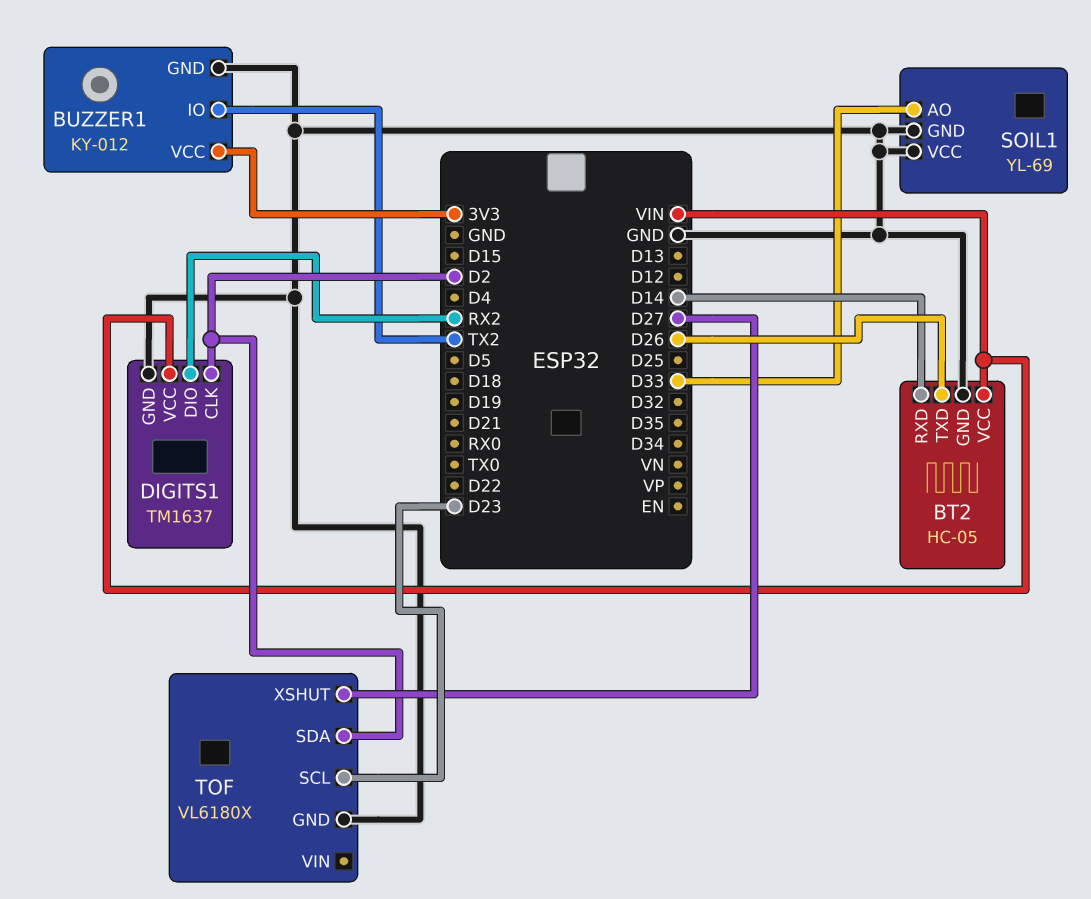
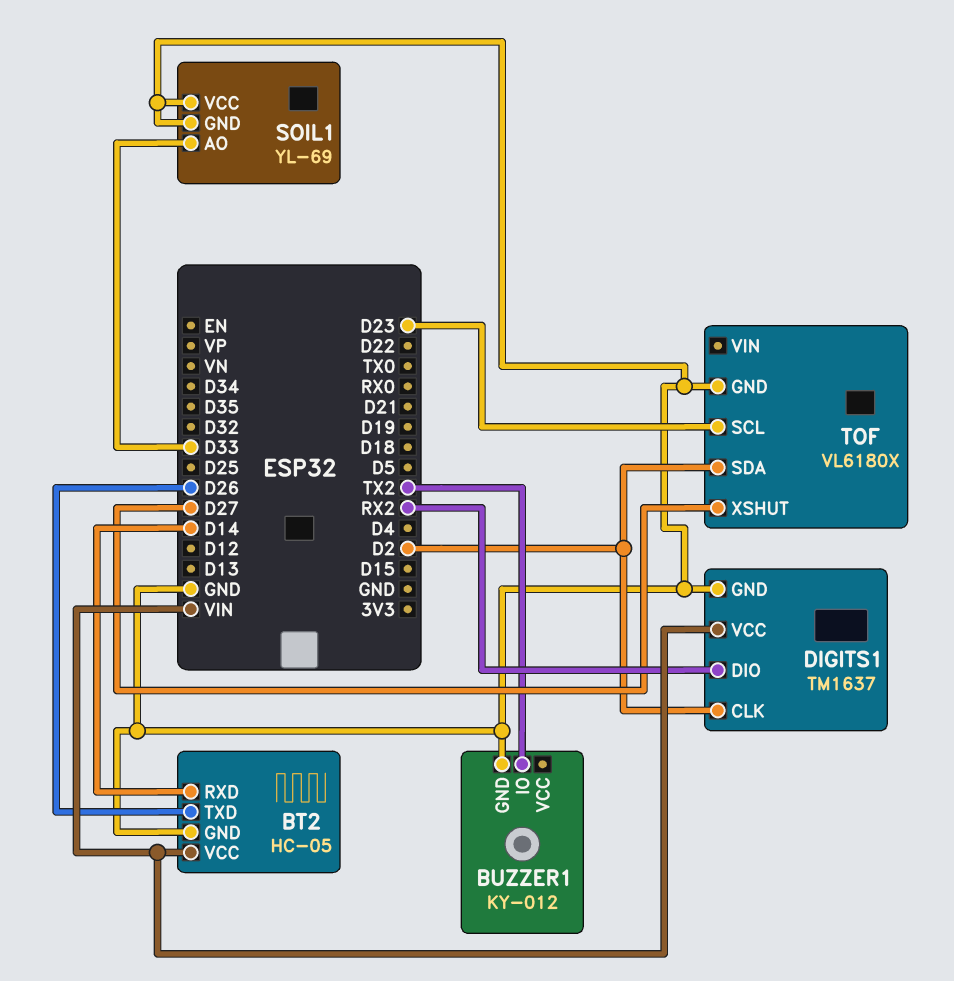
BUZZER1 pin VCC: 3V3 -> none

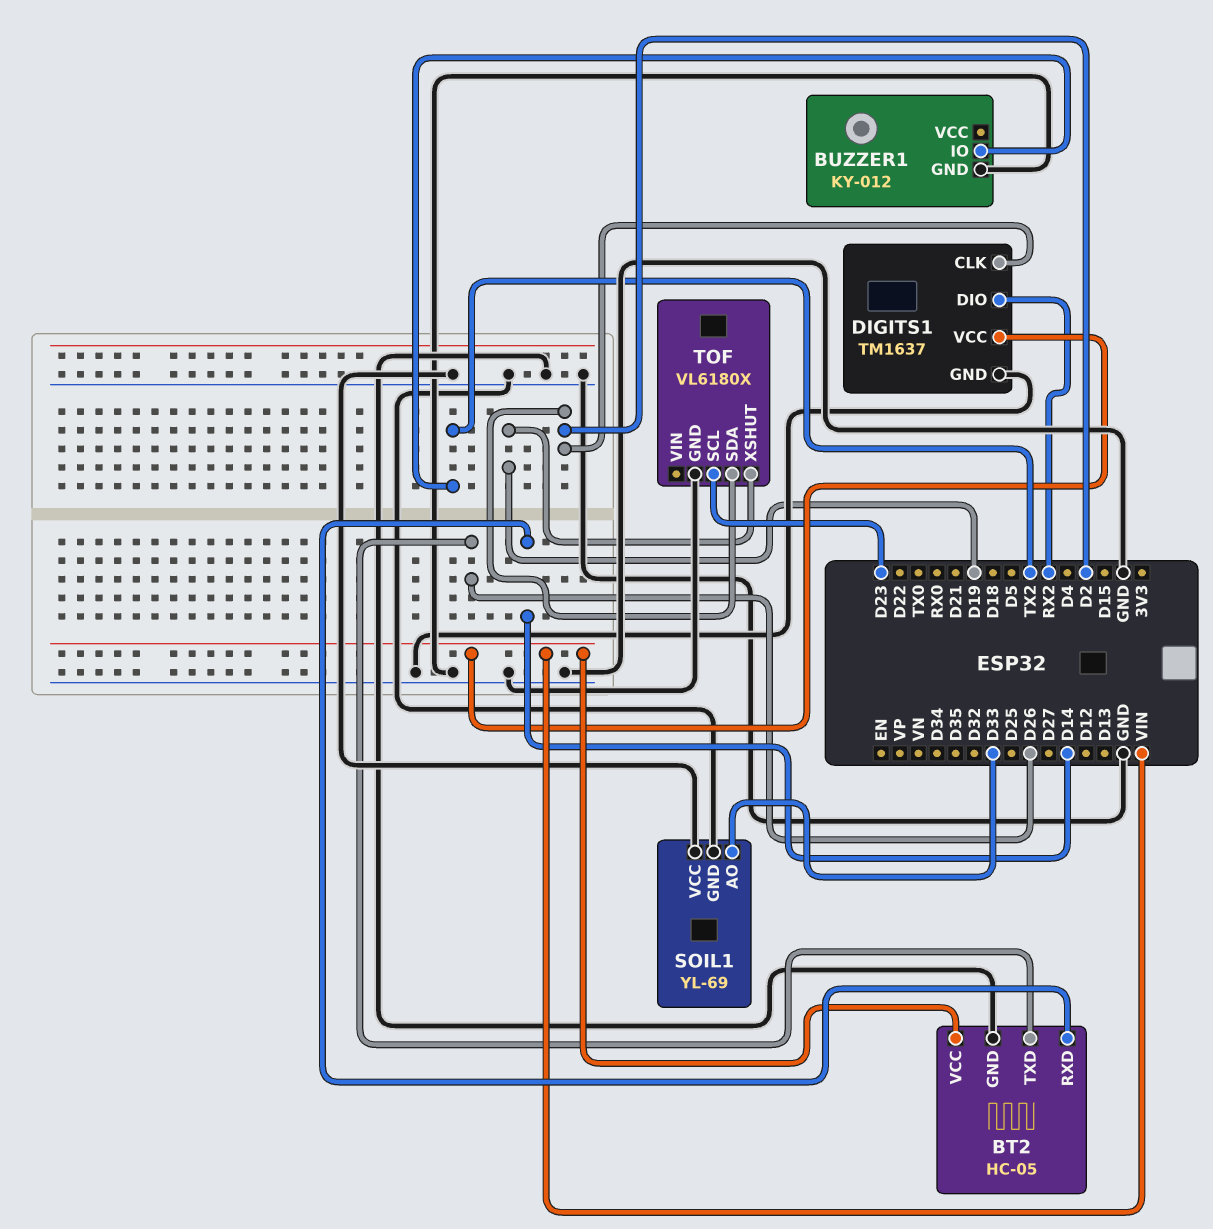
TOF pin XSHUT: D27 -> D19

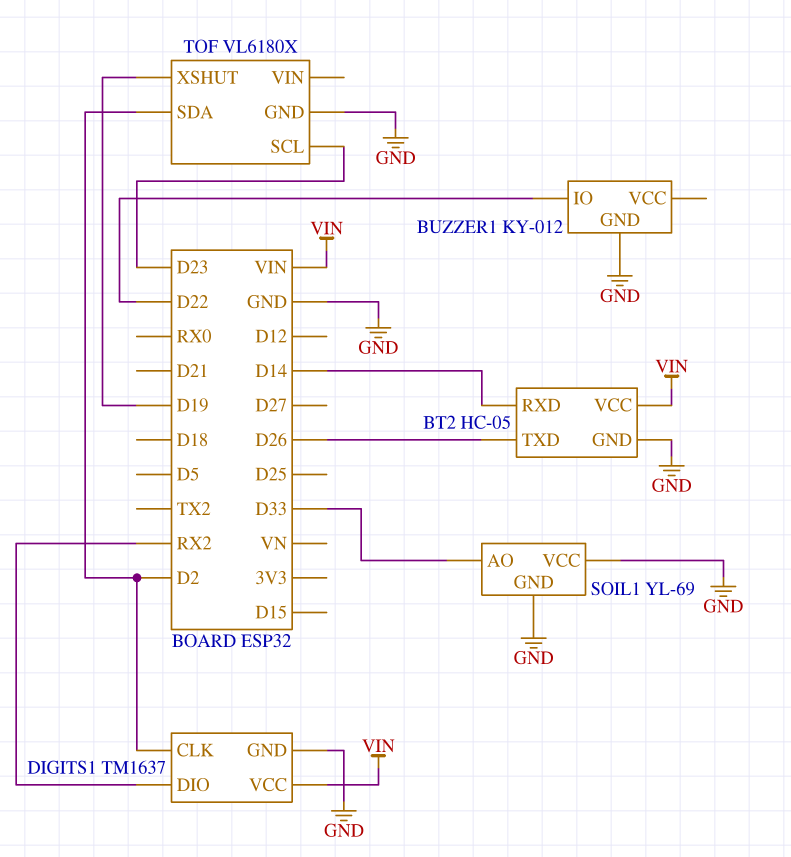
BUZZER1 pin IO: TX2 -> D22

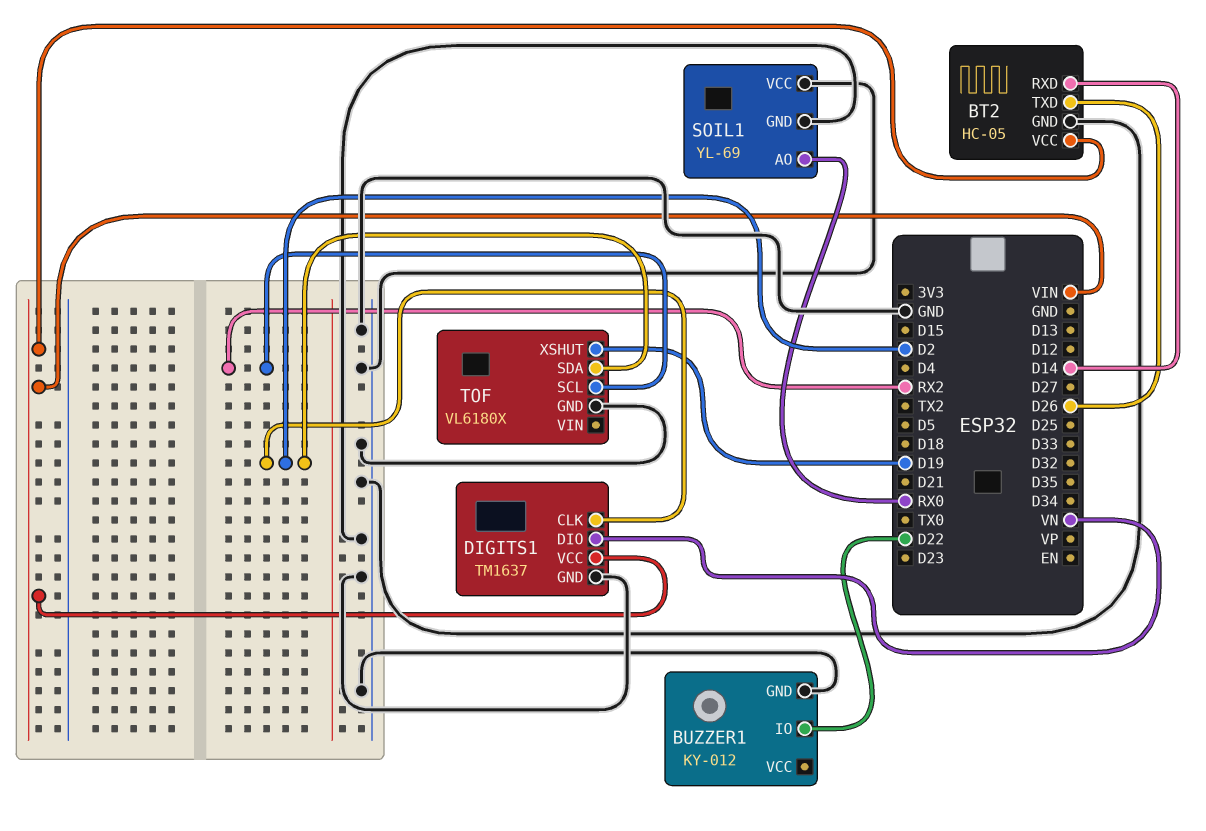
DIGITS1 pin DIO: RX2 -> VN
SOIL1 pin AO: D33 -> RX0
TOF pin SCL: D23 -> RX2

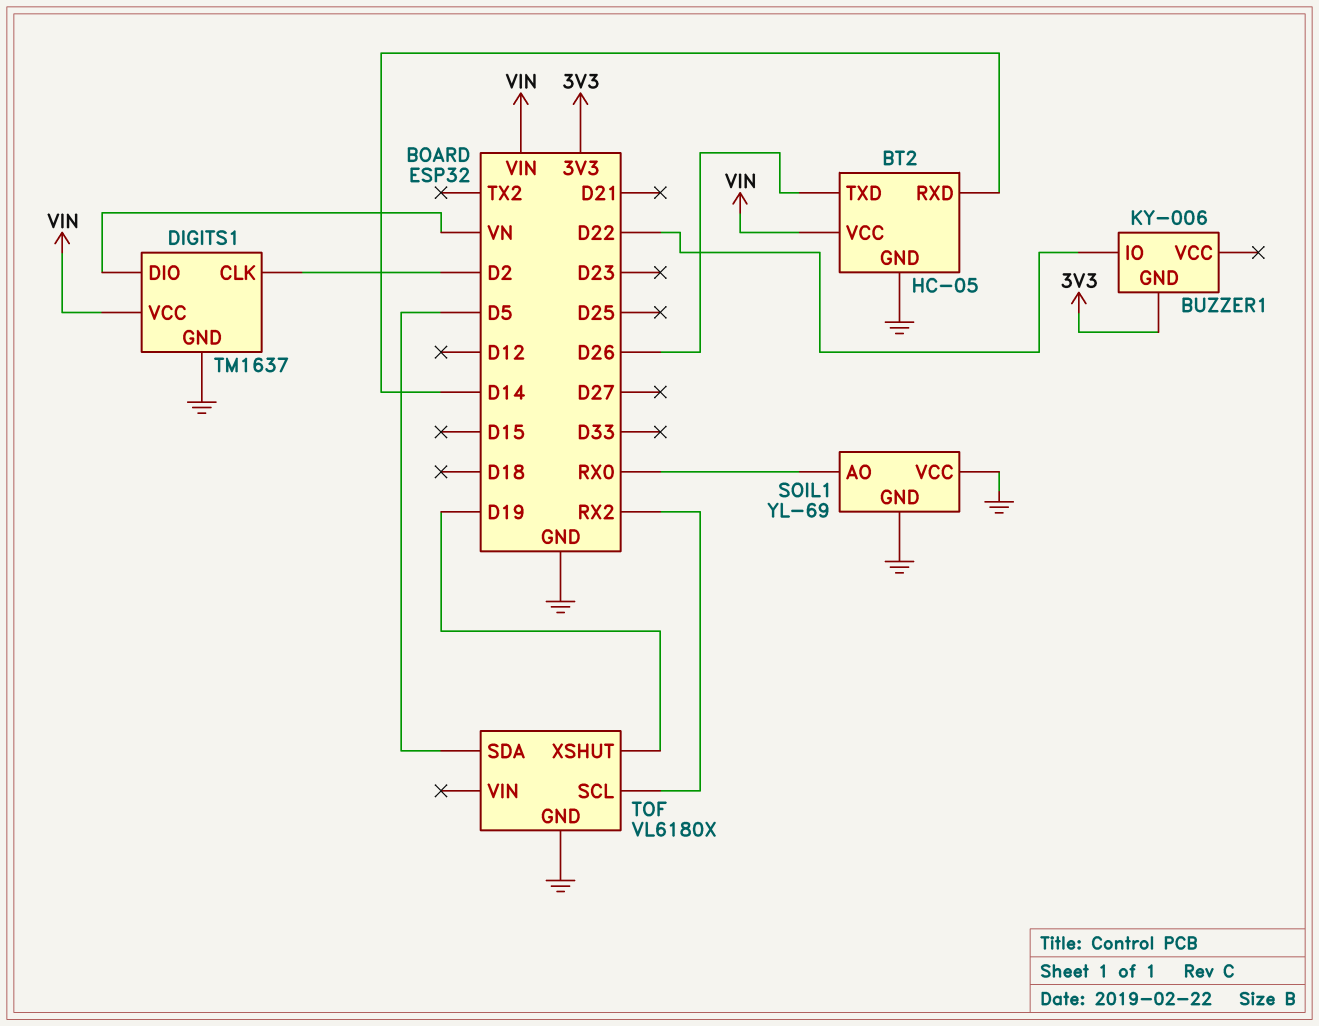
BUZZER1: KY-012 -> KY-006
BUZZER1 pin GND: GND -> 3V3
TOF pin SDA: D2 -> D5

